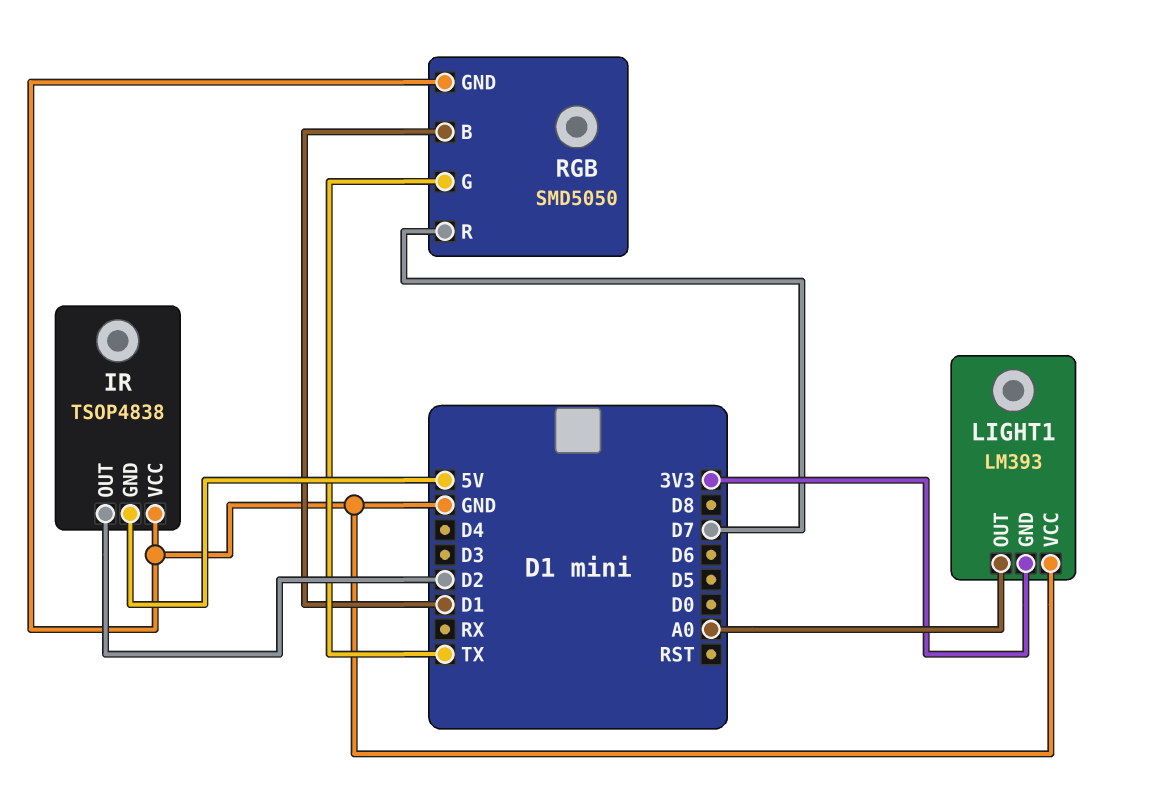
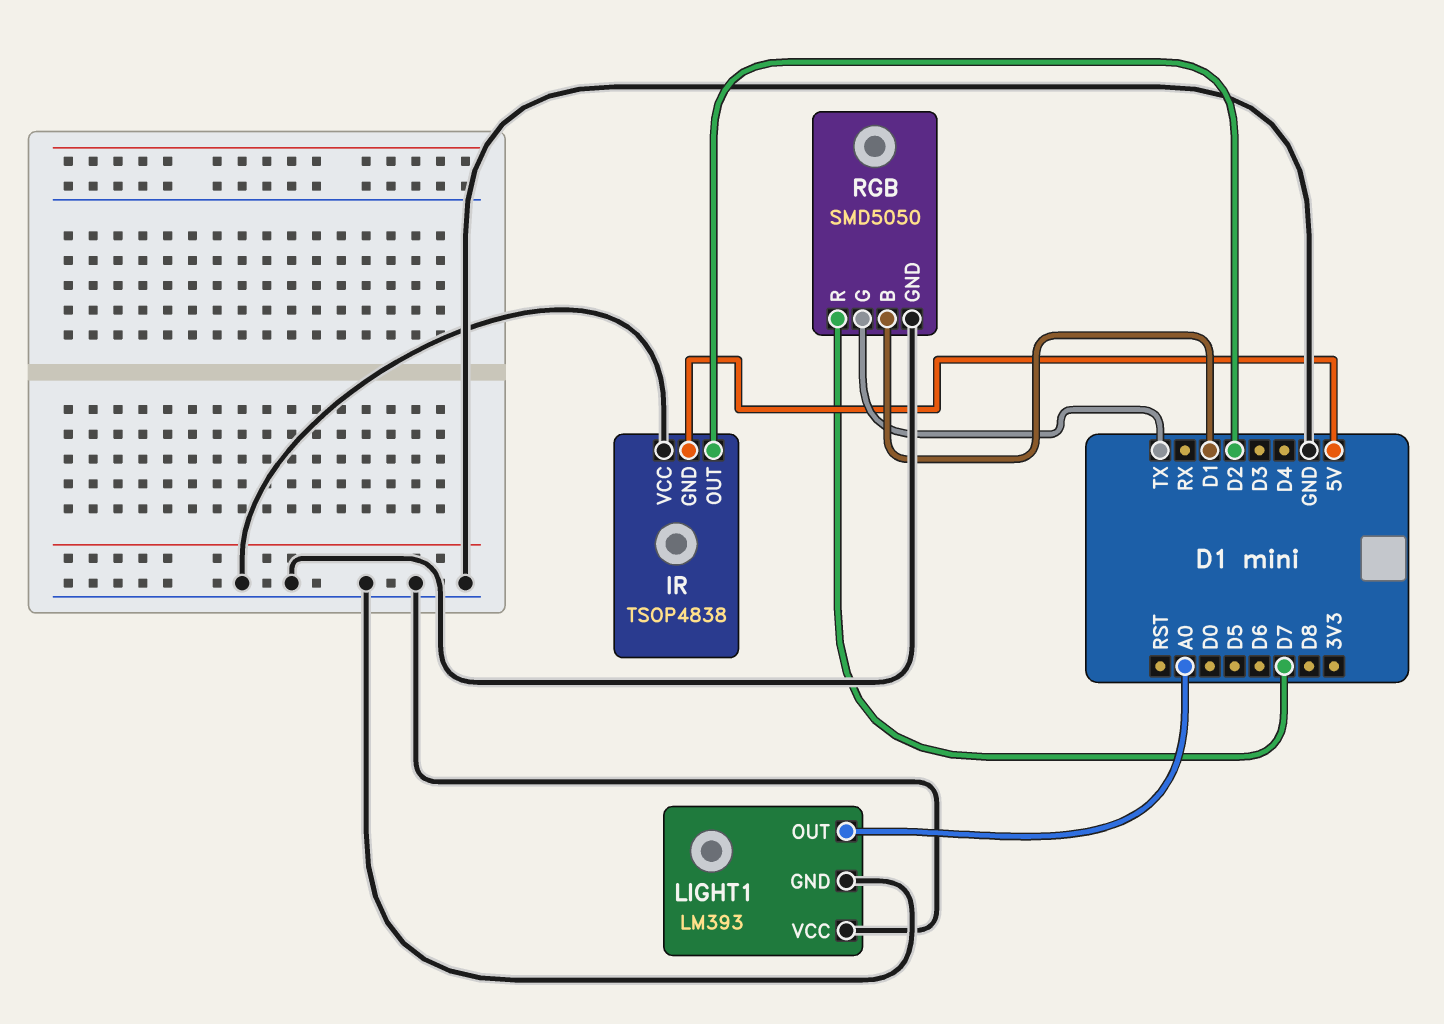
LIGHT1 pin GND: 3V3 -> GND

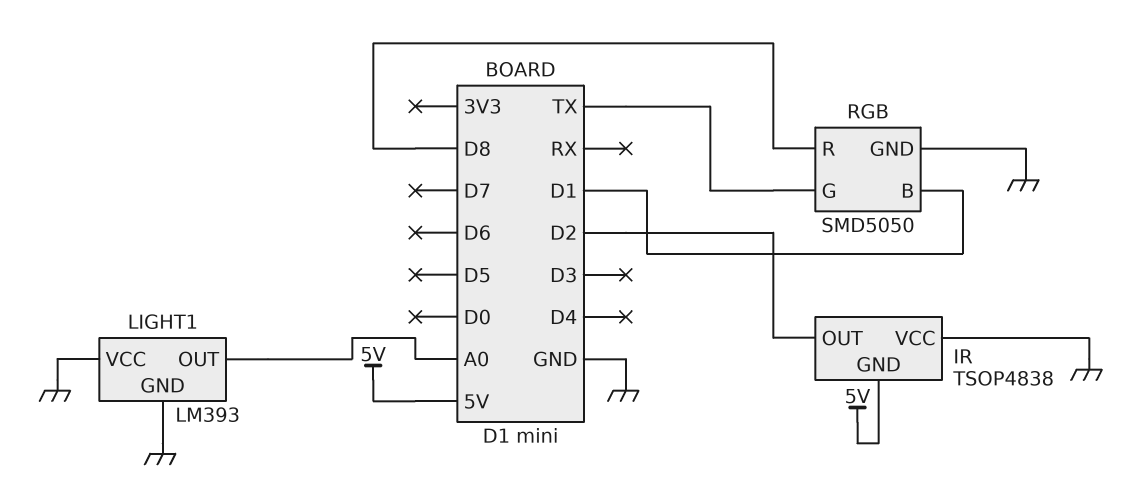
RGB pin R: D7 -> D8

